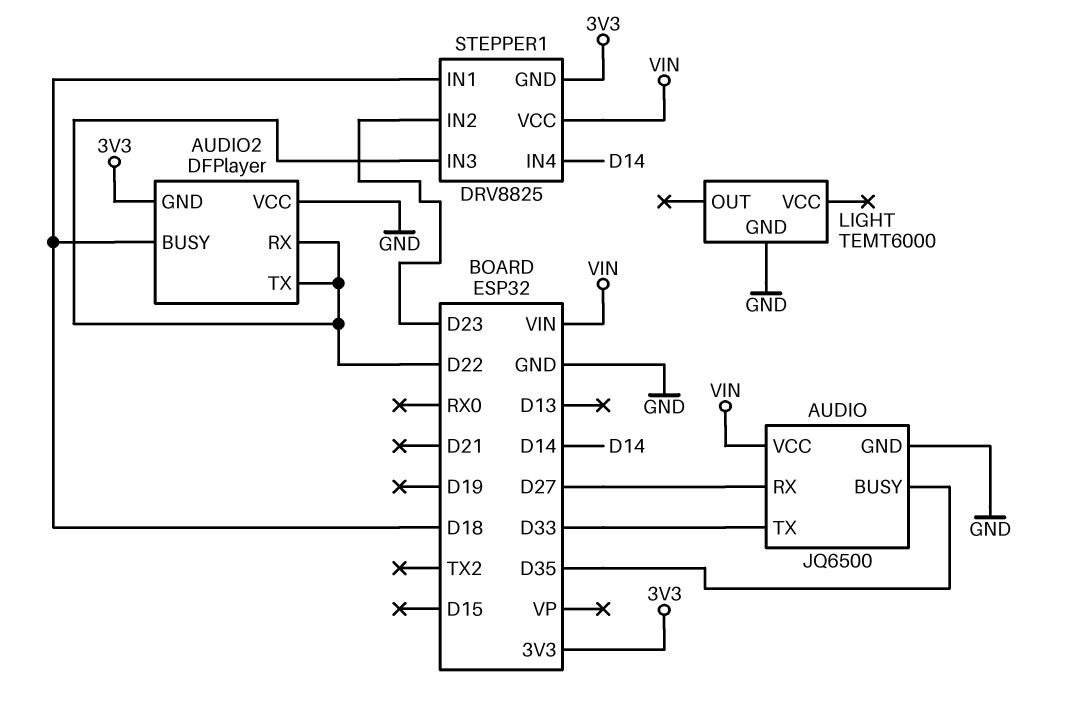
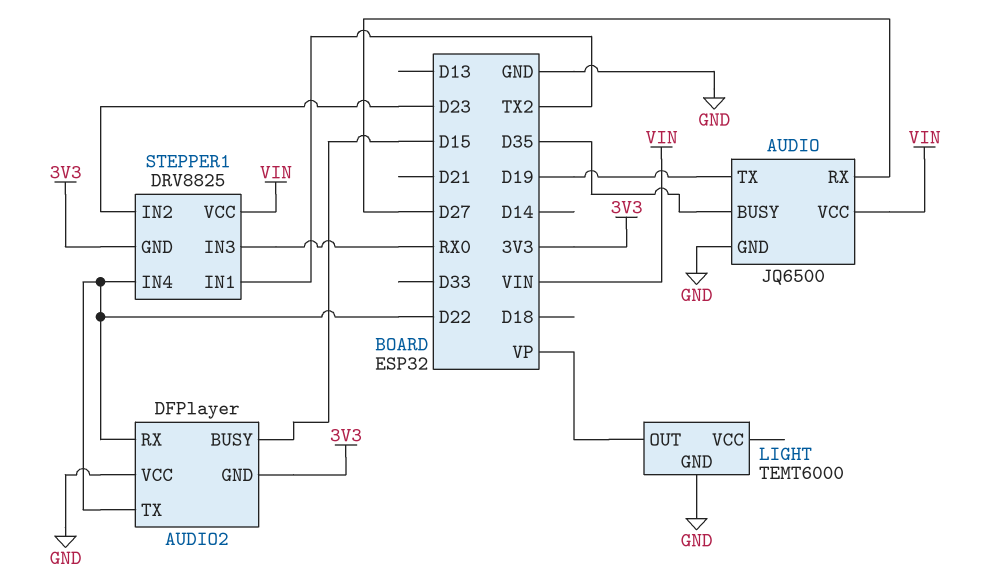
AUDIO pin TX: D33 -> D19
AUDIO2 pin BUSY: D18 -> D15
LIGHT pin OUT: none -> VP
STEPPER1 pin IN1: D18 -> TX2
STEPPER1 pin IN3: D22 -> RX0
STEPPER1 pin IN4: D14 -> D22

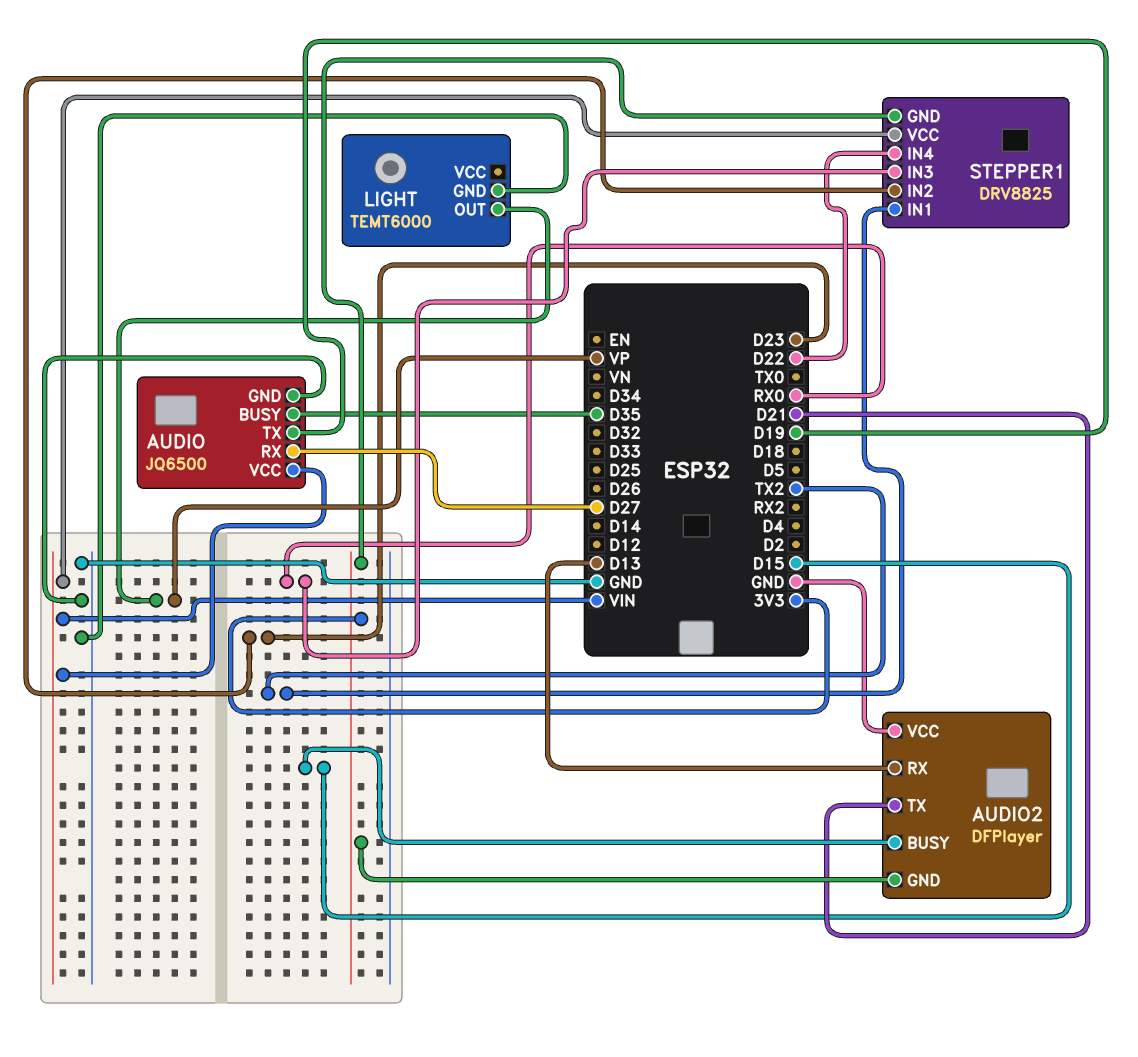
AUDIO2 pin RX: D22 -> D13
AUDIO2 pin TX: D22 -> D21

